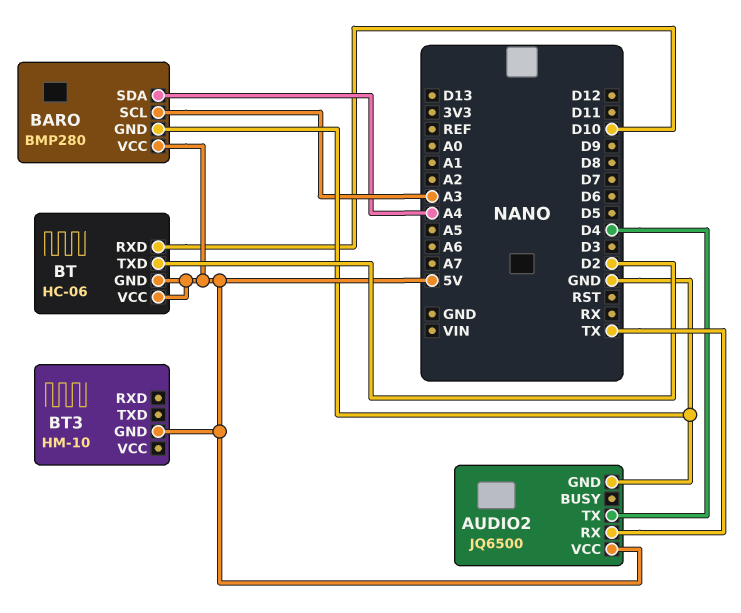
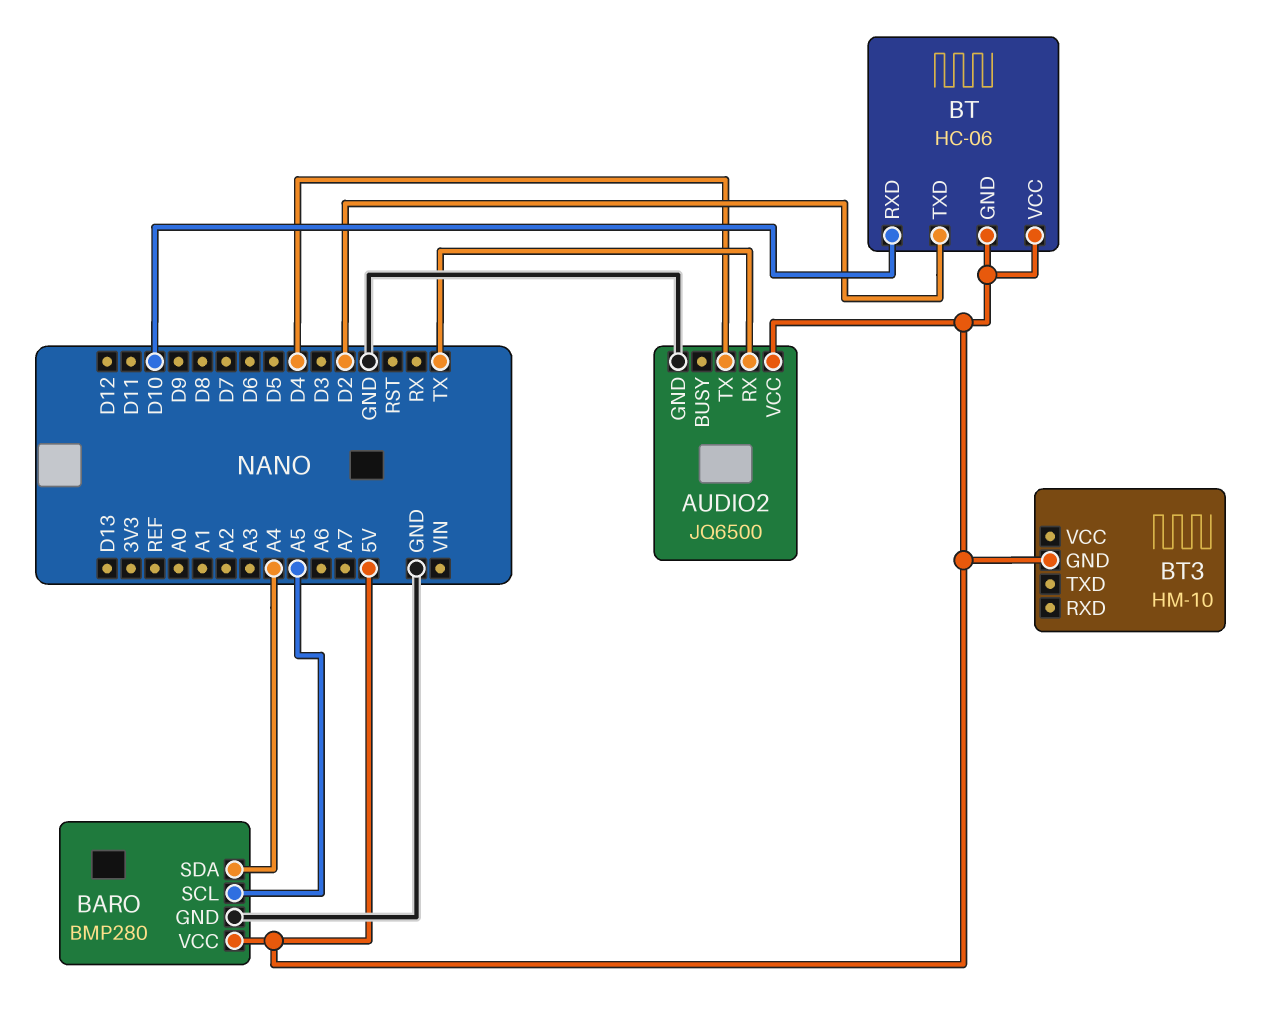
BARO pin SCL: A3 -> A5

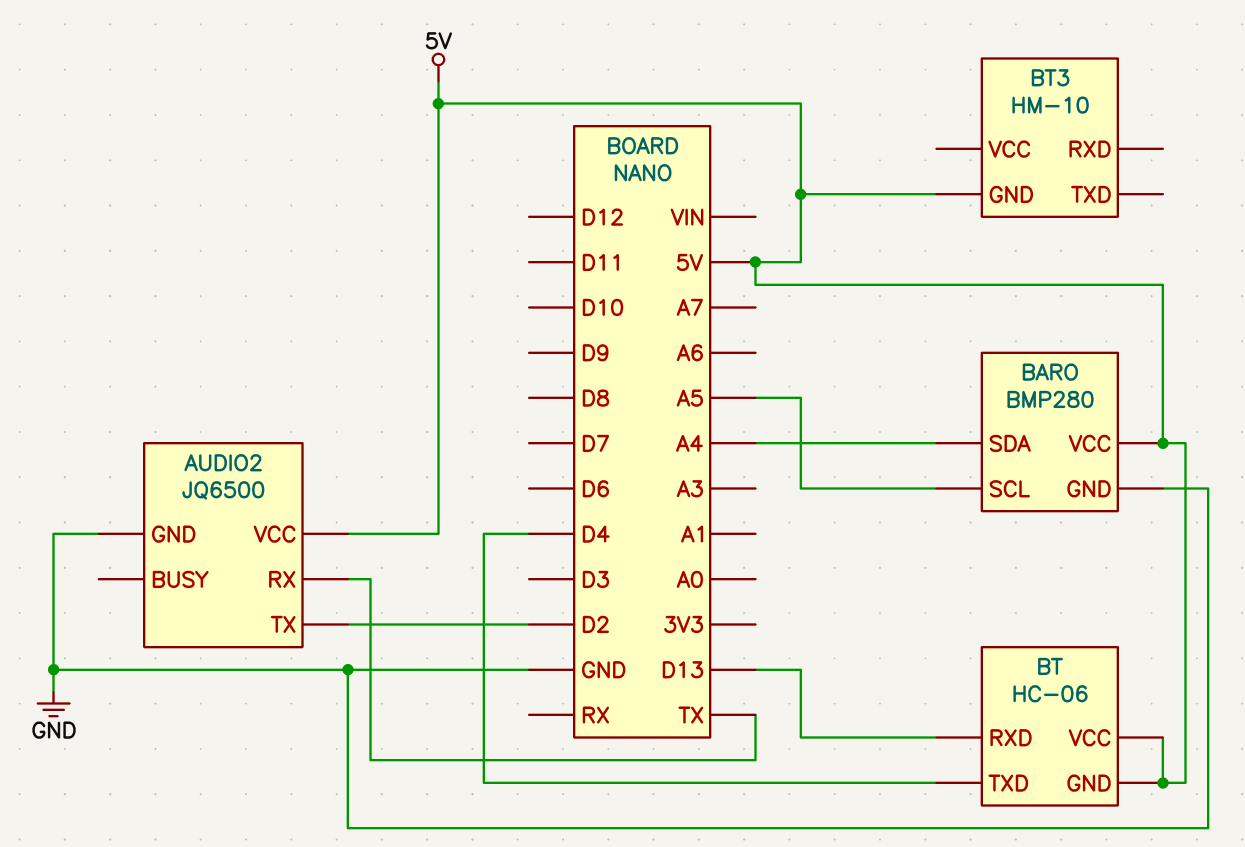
AUDIO2 pin TX: D4 -> D2
BT pin RXD: D10 -> D13
BT pin TXD: D2 -> D4

